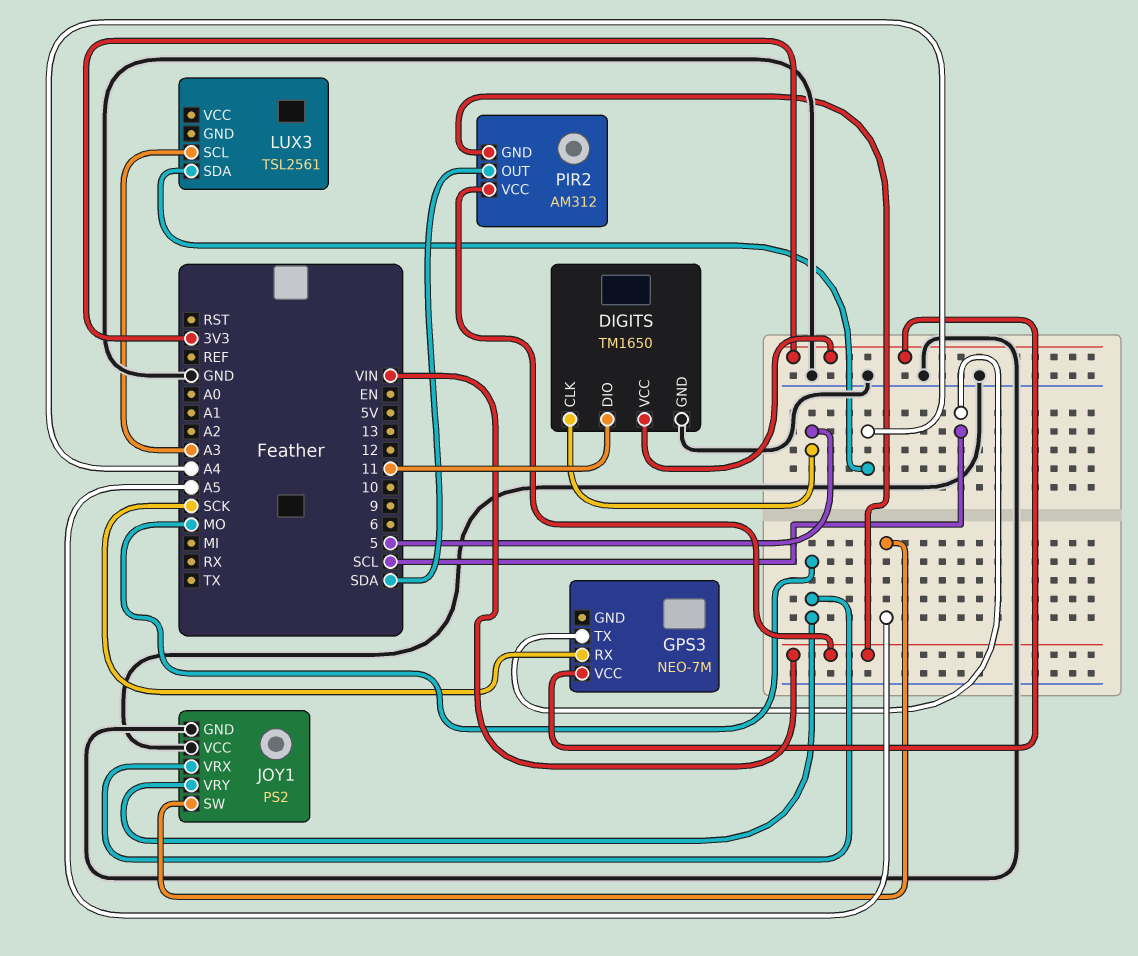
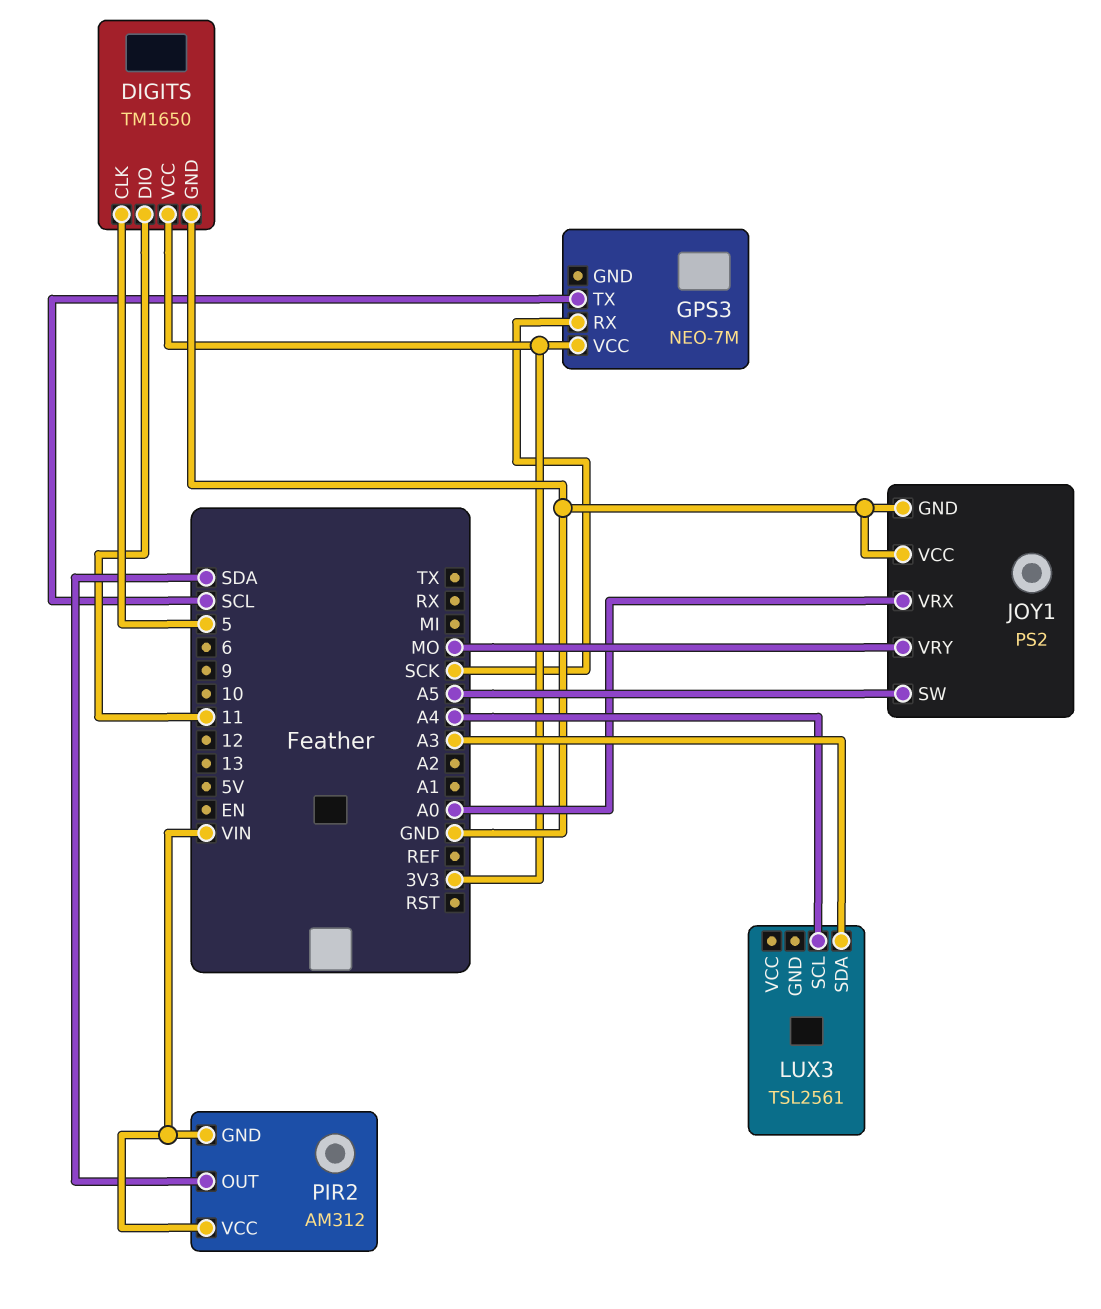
JOY1 pin VRX: MO -> A0
LUX3 pin SCL: A3 -> A4
LUX3 pin SDA: A4 -> A3

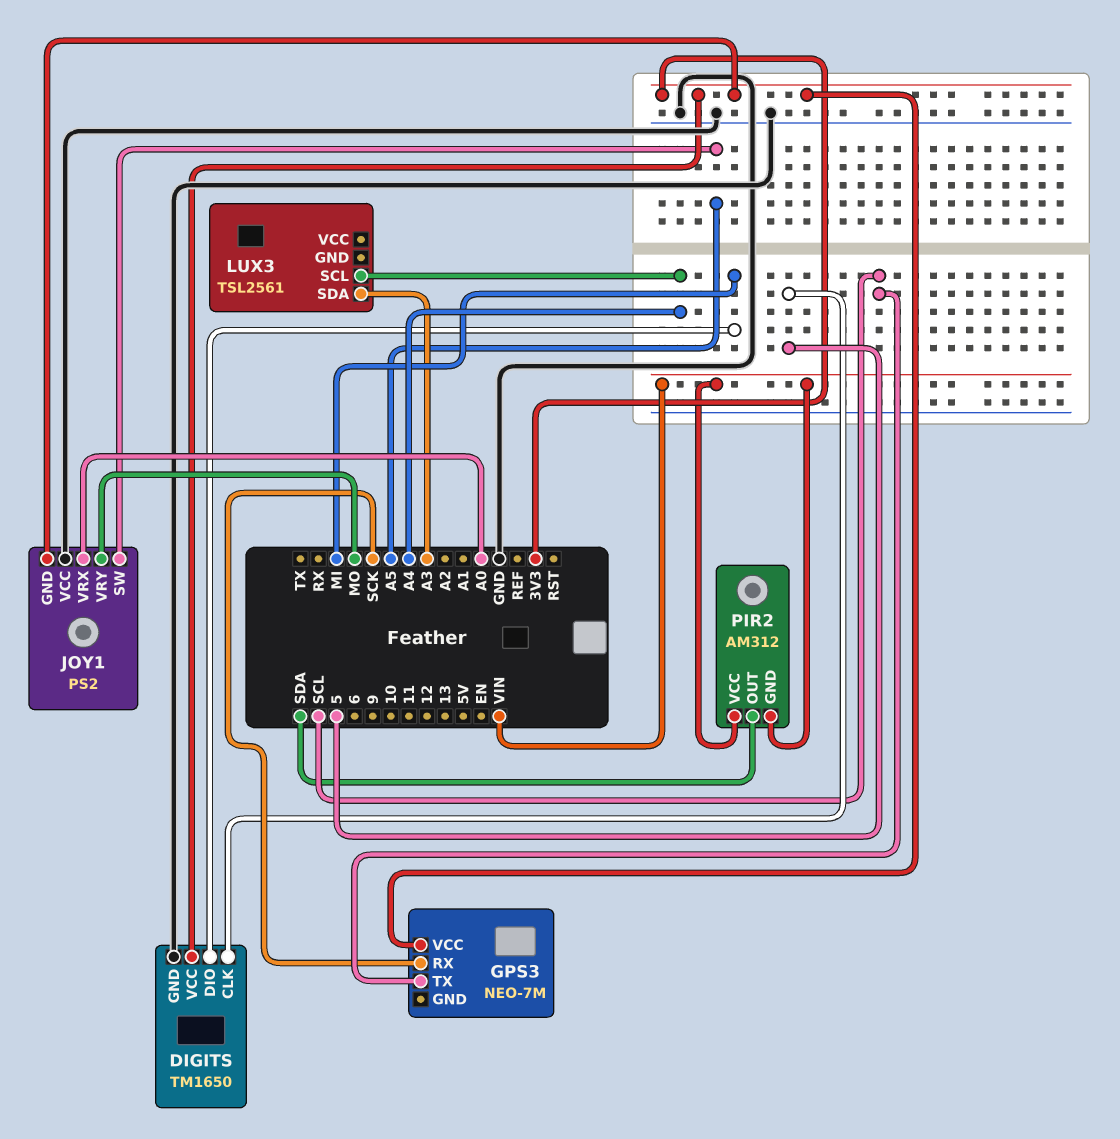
DIGITS pin DIO: 11 -> MI
JOY1 pin GND: GND -> 3V3

